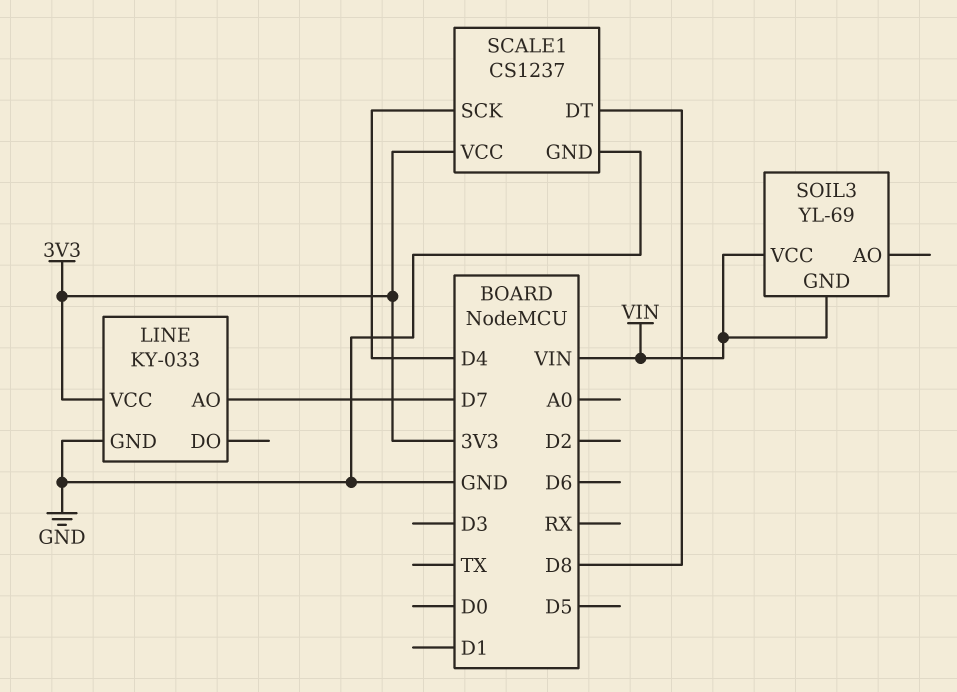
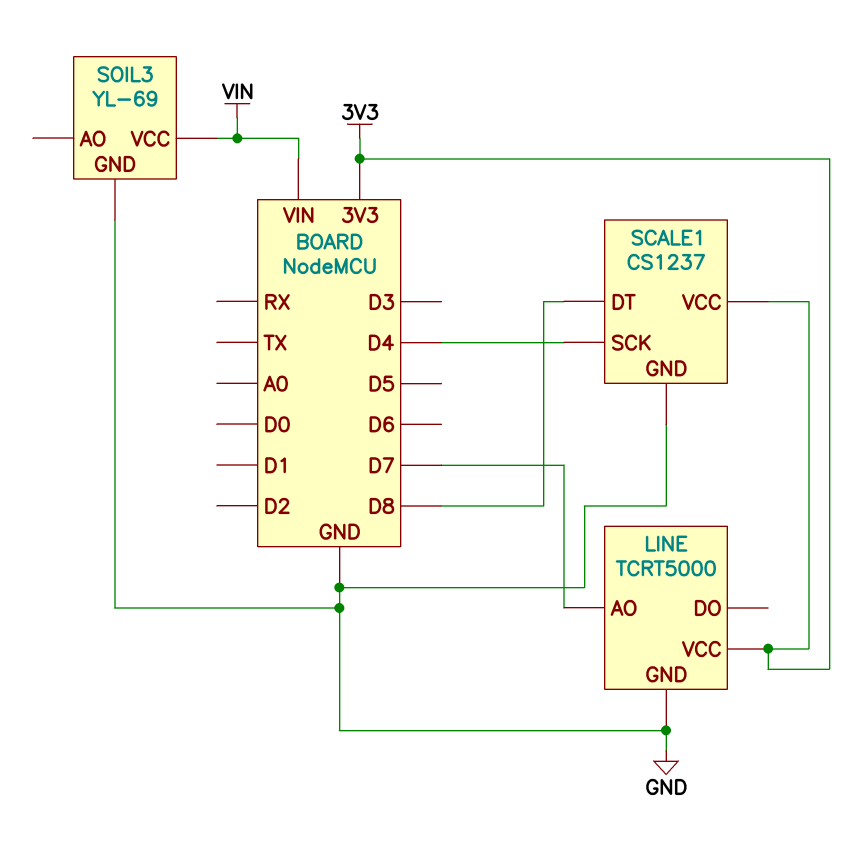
LINE: KY-033 -> TCRT5000
SOIL3 pin GND: VIN -> GND

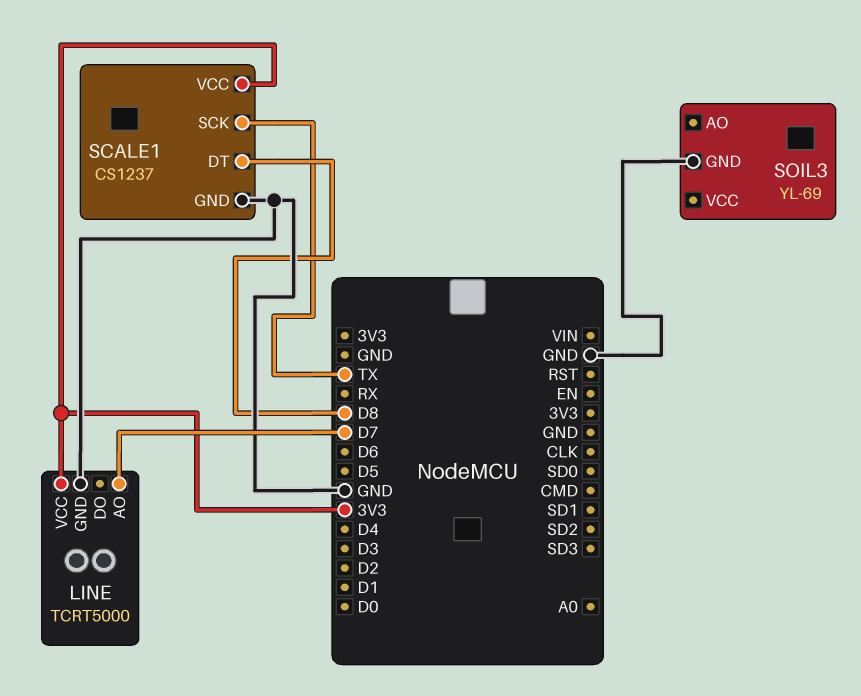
SCALE1 pin SCK: D4 -> TX
SOIL3 pin VCC: VIN -> none

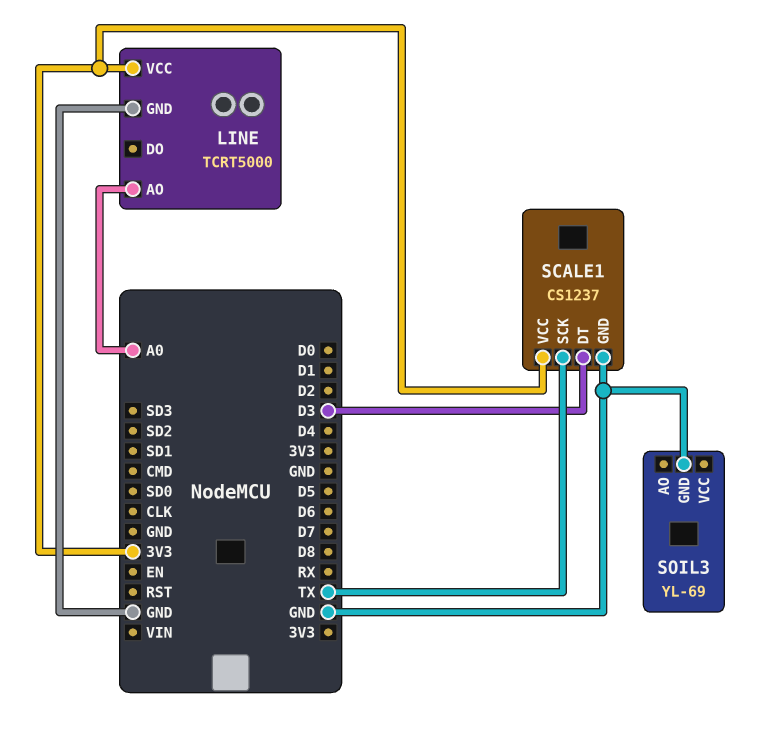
LINE pin AO: D7 -> A0
SCALE1 pin DT: D8 -> D3

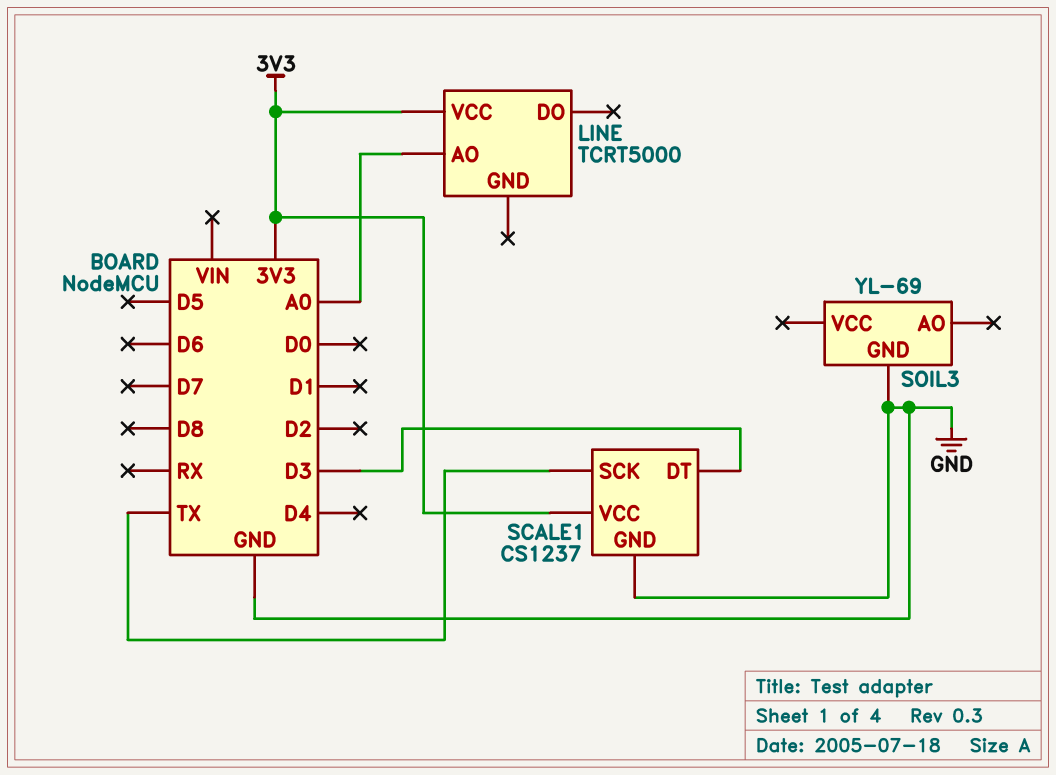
LINE pin GND: GND -> none

